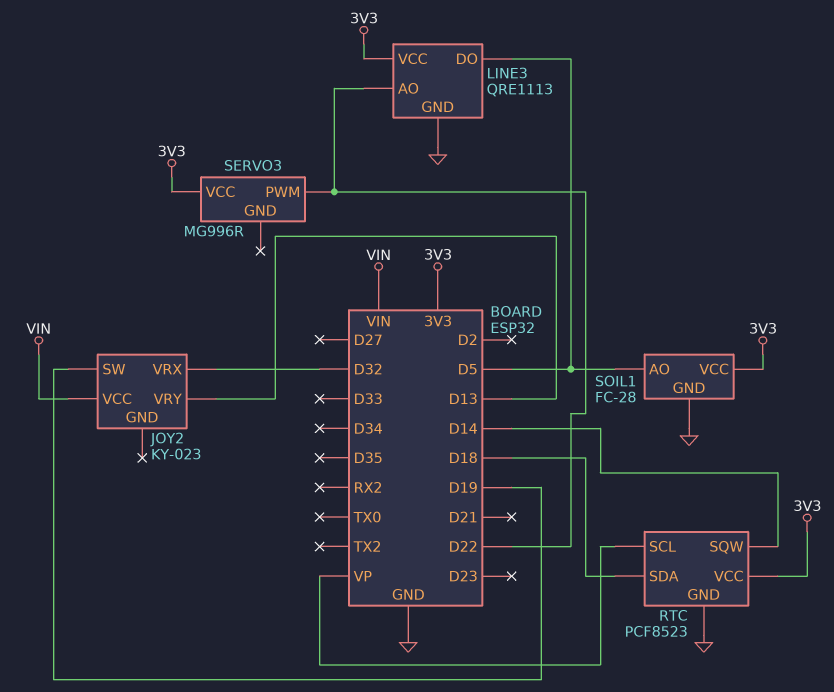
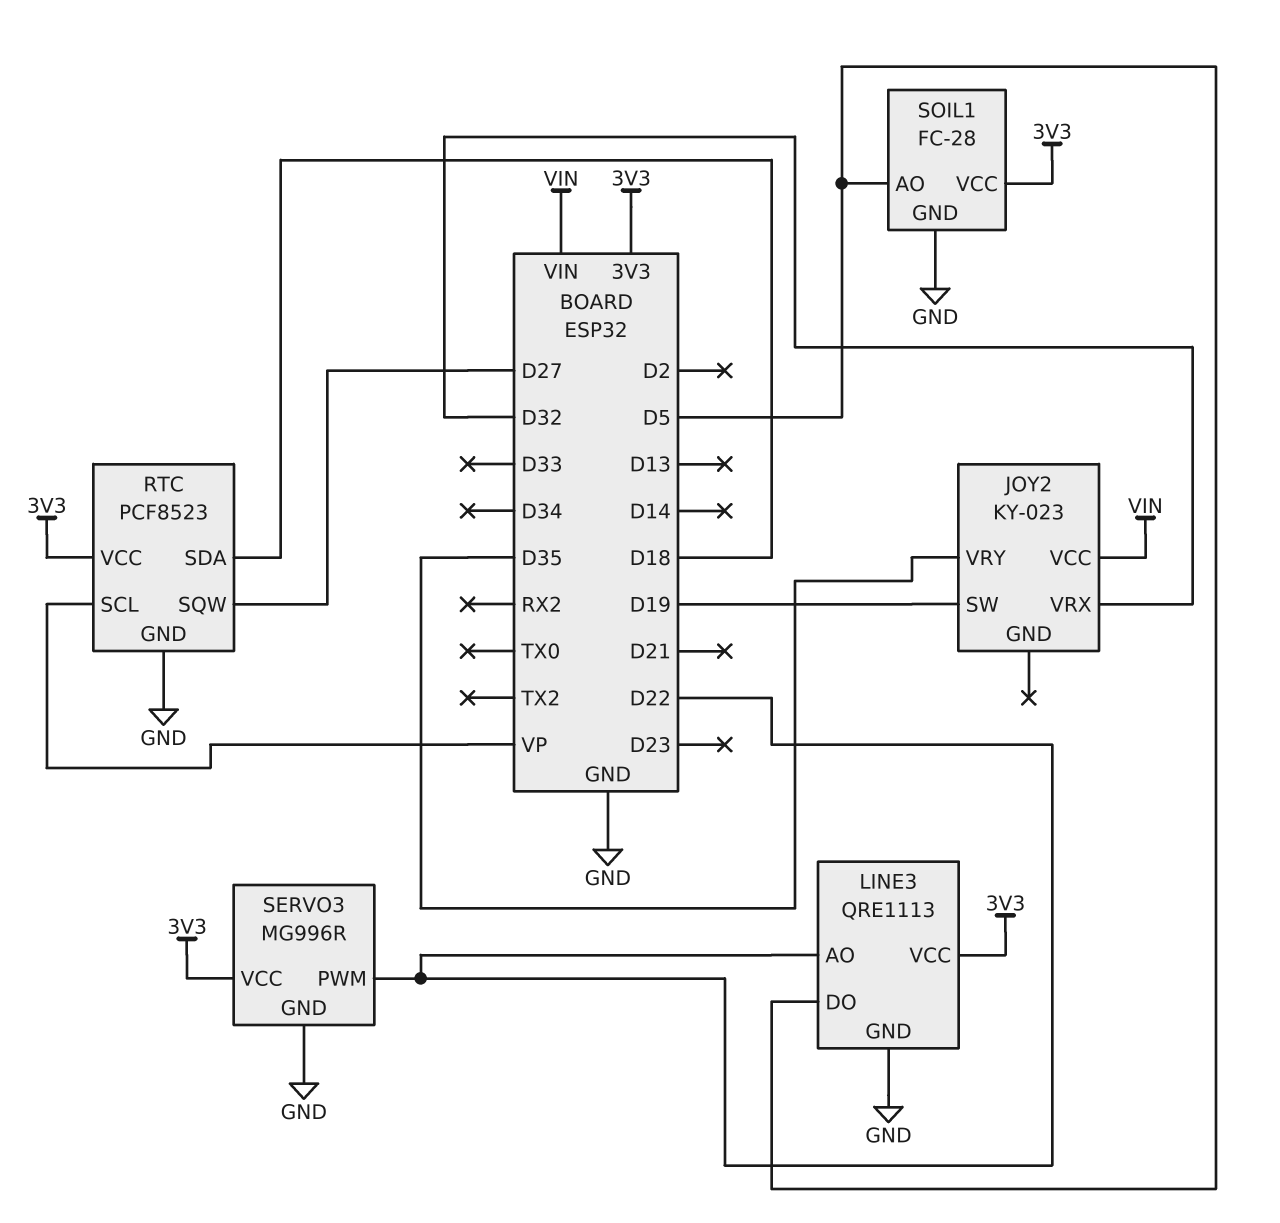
JOY2 pin VRY: D13 -> D35
RTC pin SQW: D14 -> D27
SERVO3 pin GND: none -> GND

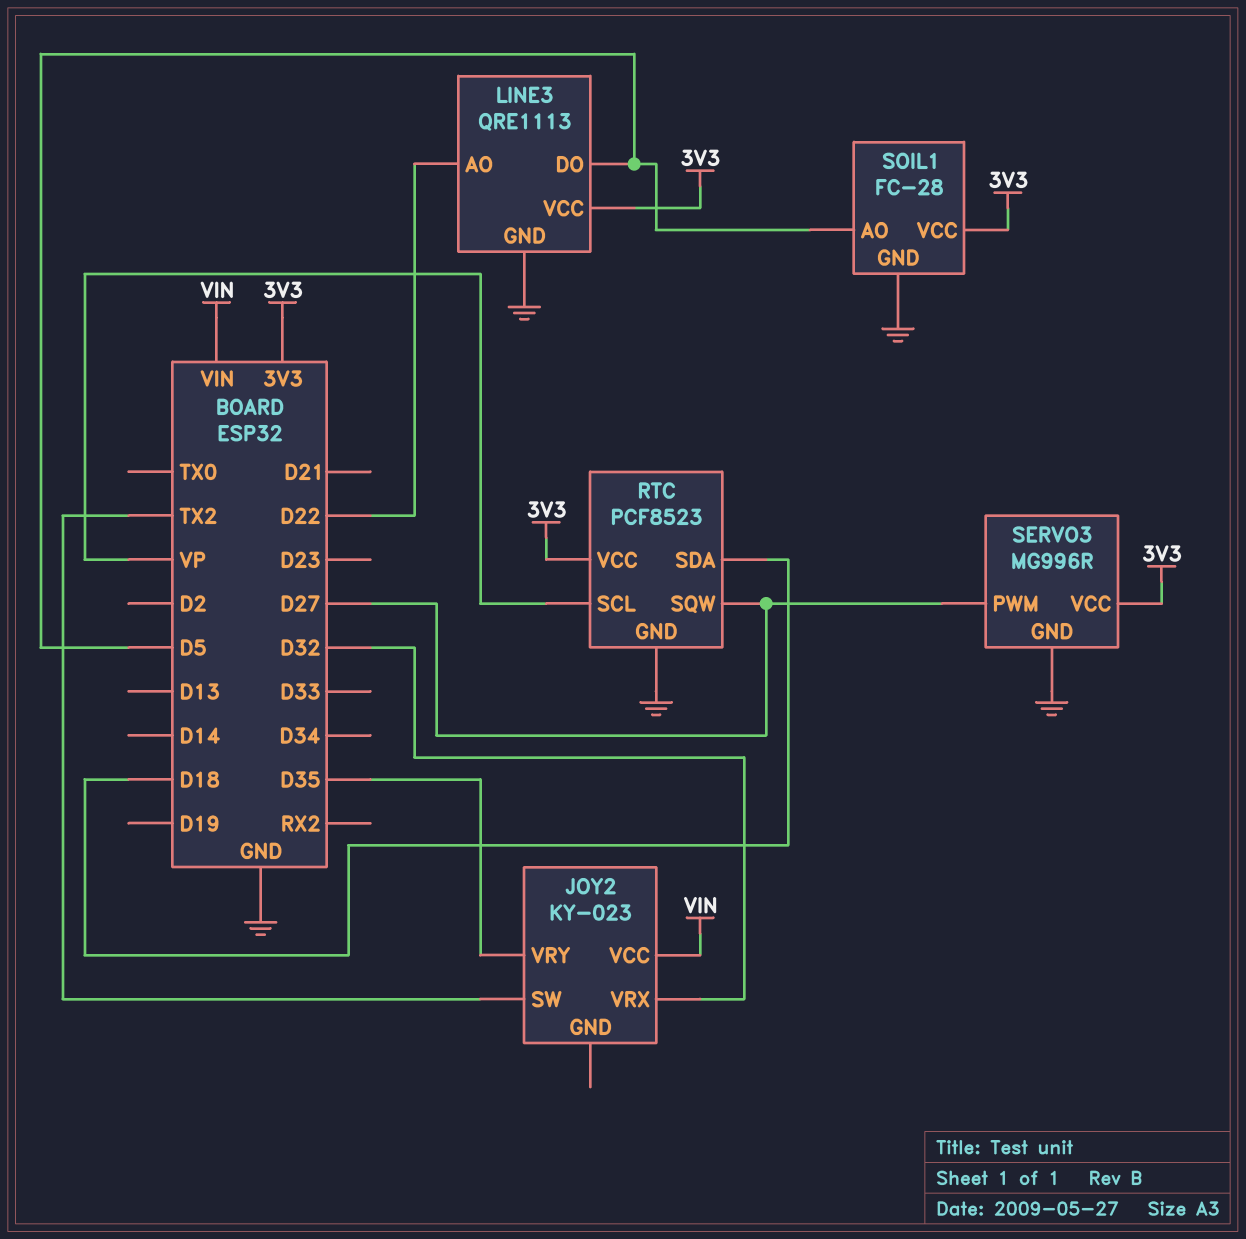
JOY2 pin SW: D19 -> TX2
SERVO3 pin PWM: D22 -> D27

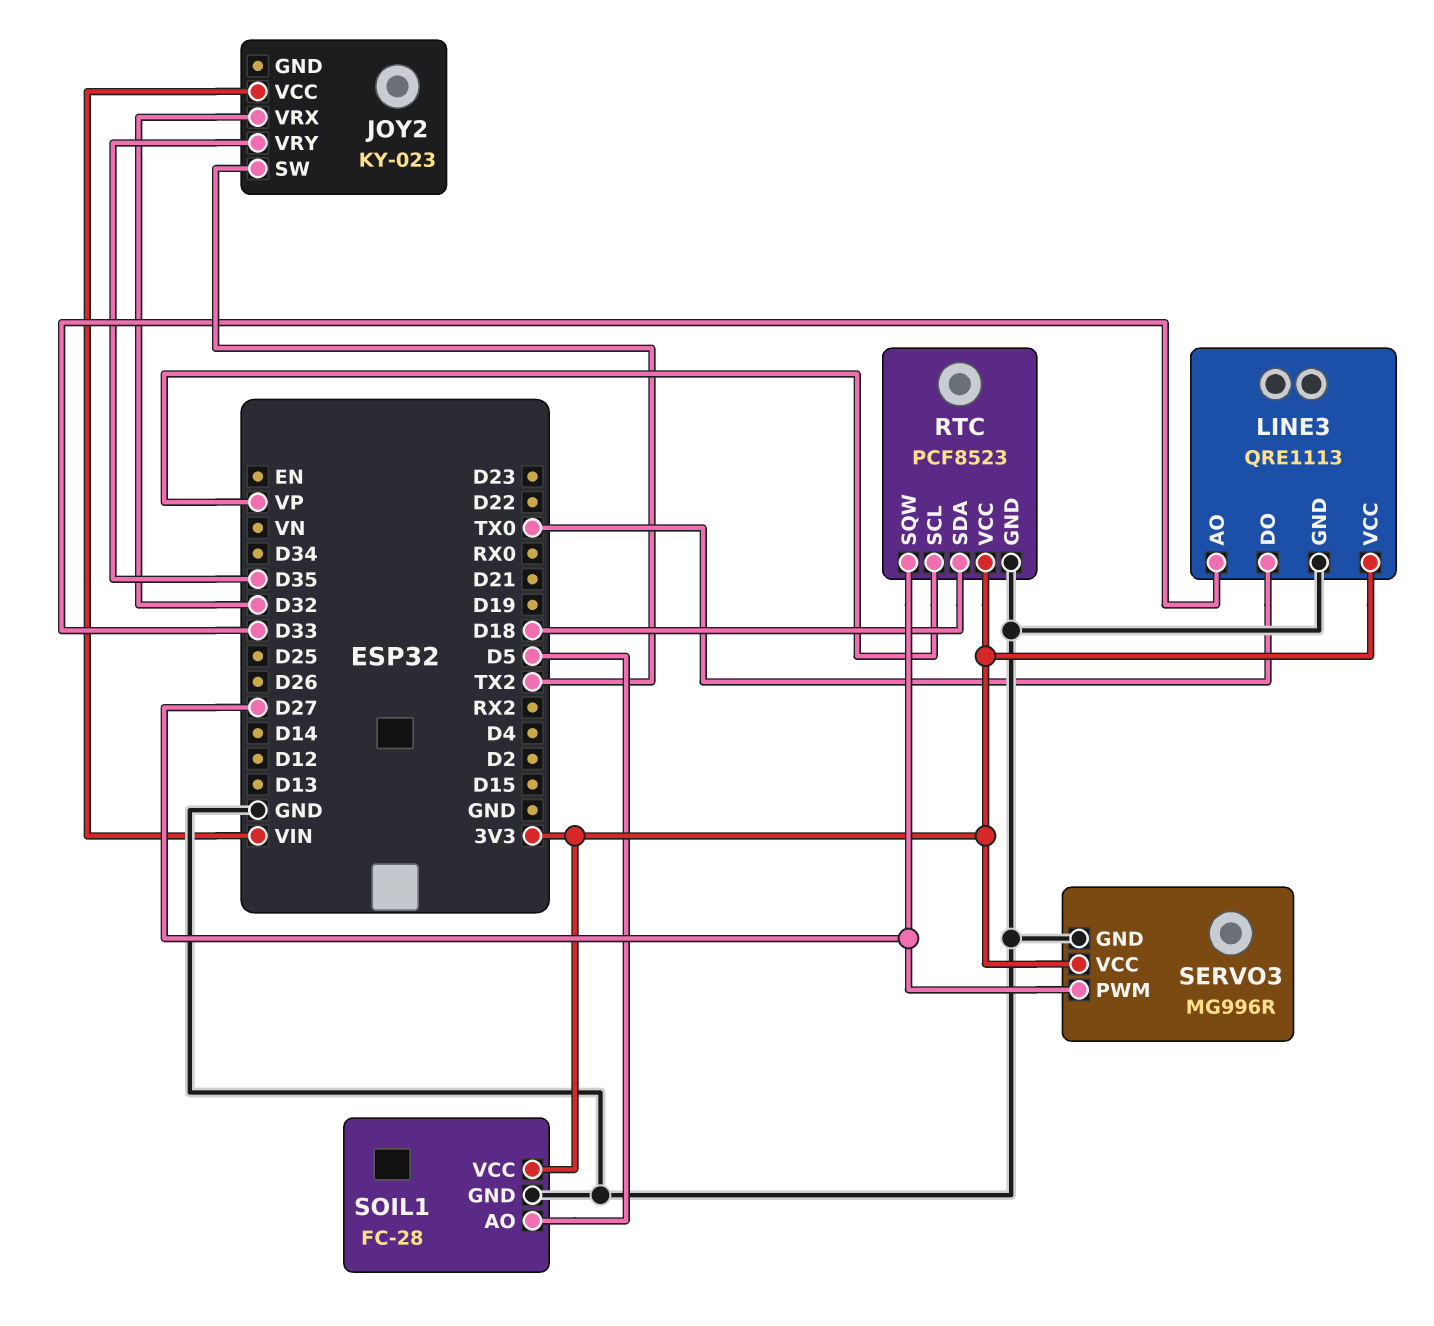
LINE3 pin AO: D22 -> D33
LINE3 pin DO: D5 -> TX0

